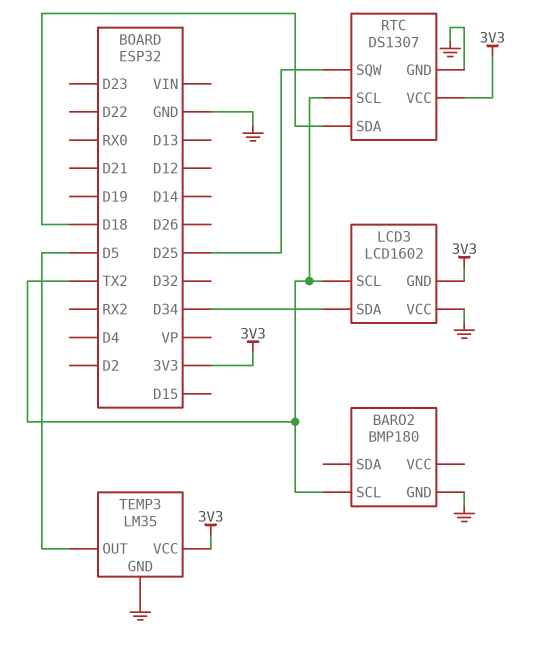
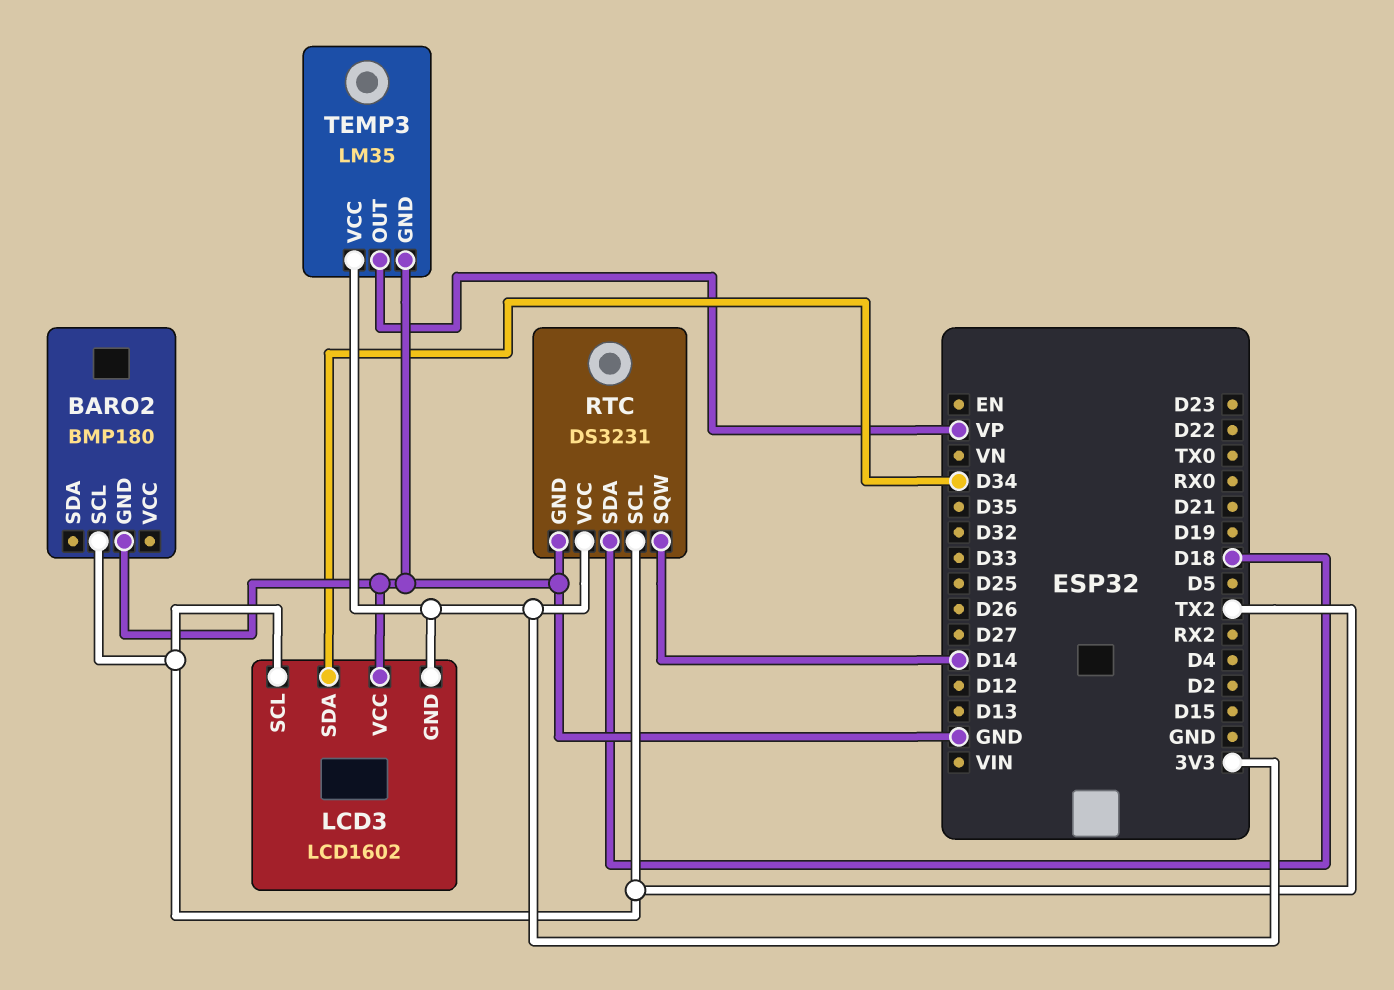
RTC: DS1307 -> DS3231
RTC pin SQW: D25 -> D14
TEMP3 pin OUT: D5 -> VP

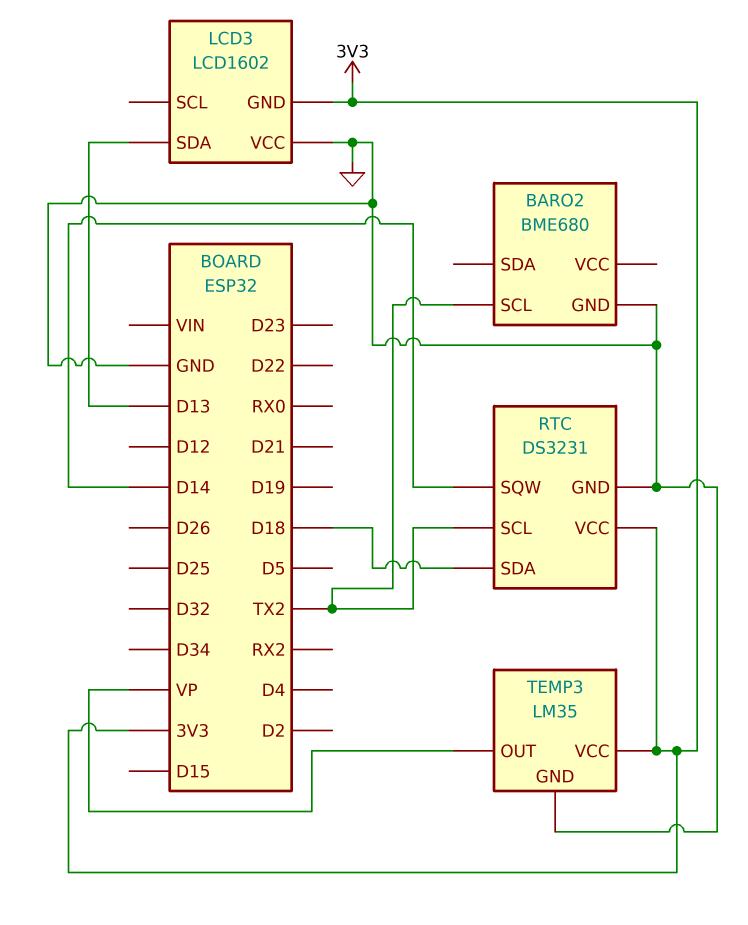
BARO2: BMP180 -> BME680
LCD3 pin SCL: TX2 -> none
LCD3 pin SDA: D34 -> D13

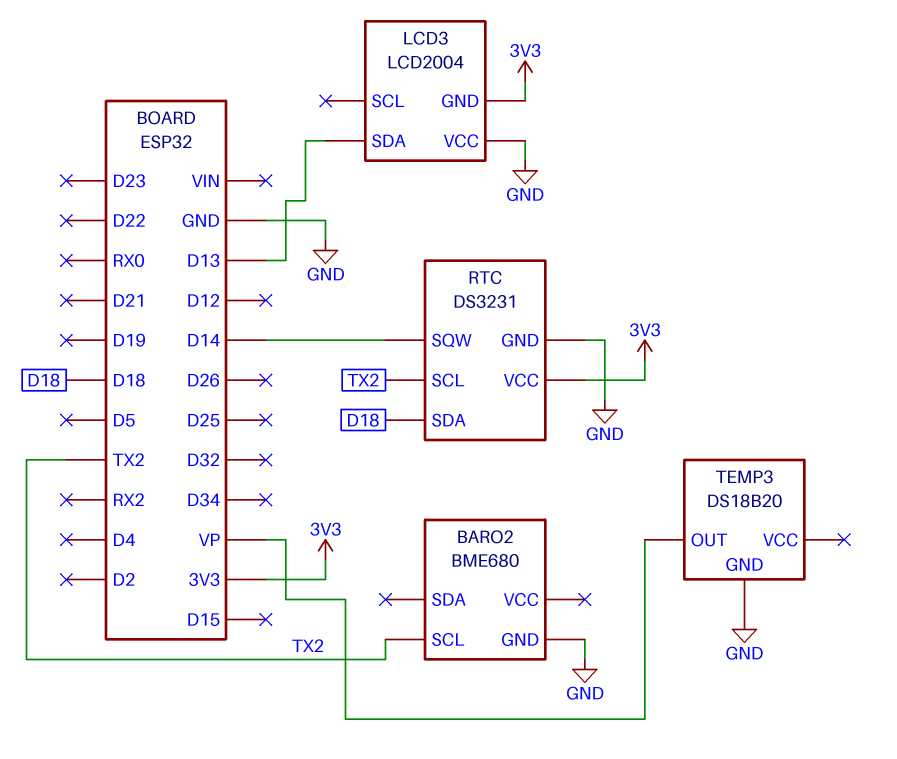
LCD3: LCD1602 -> LCD2004
TEMP3: LM35 -> DS18B20
TEMP3 pin VCC: 3V3 -> none

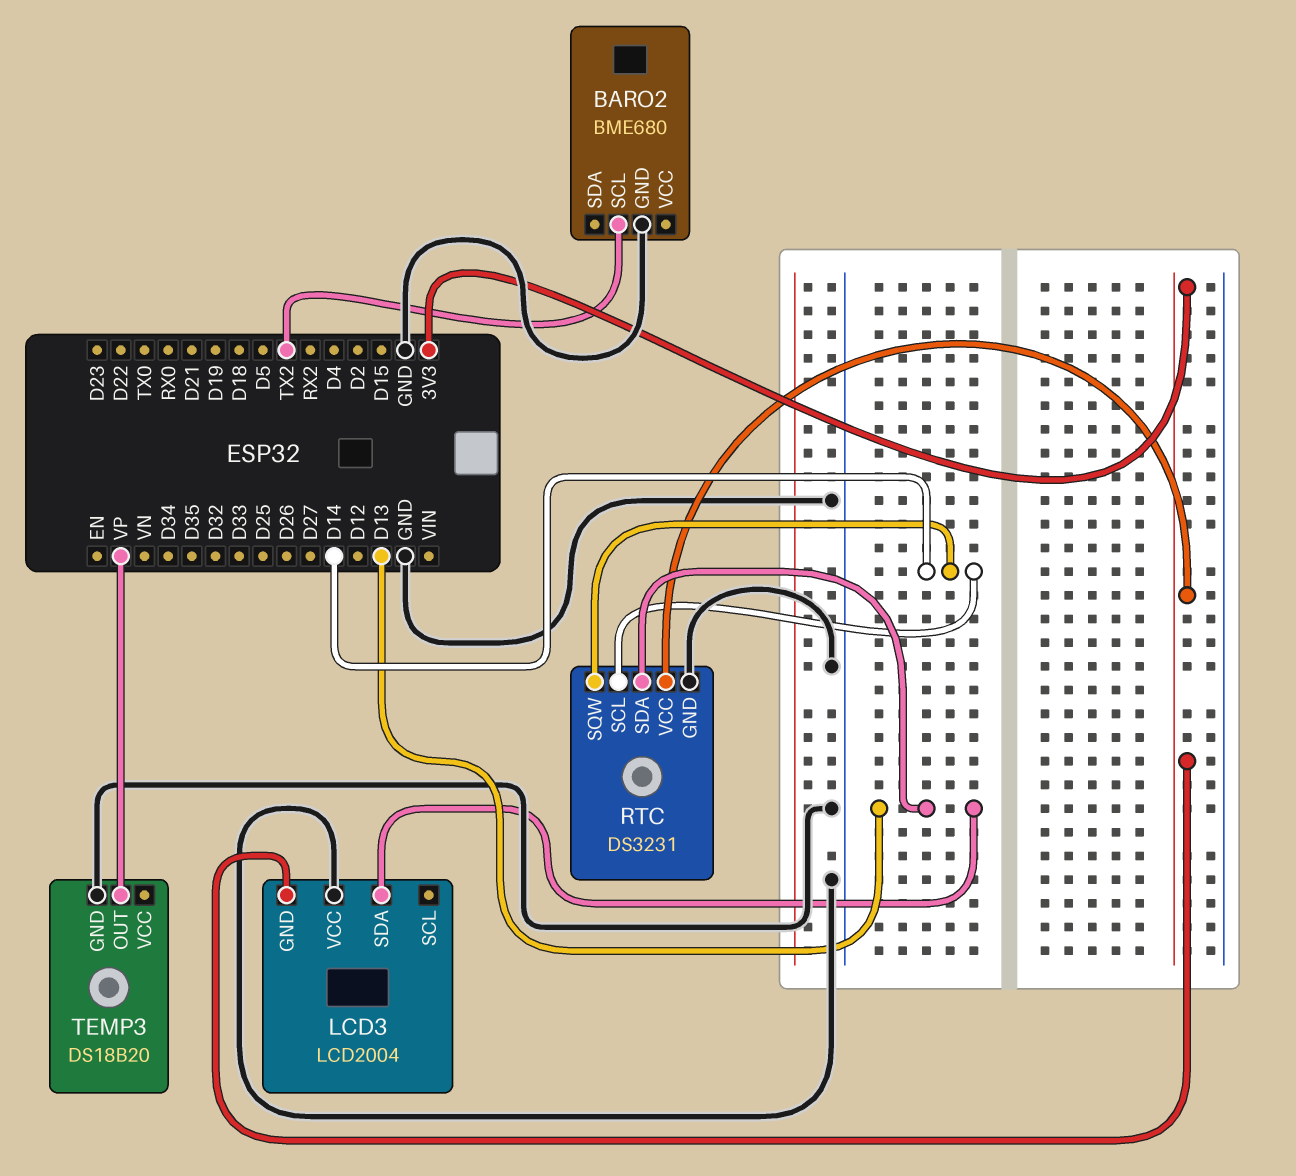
RTC pin SCL: TX2 -> D14
RTC pin SDA: D18 -> D13

